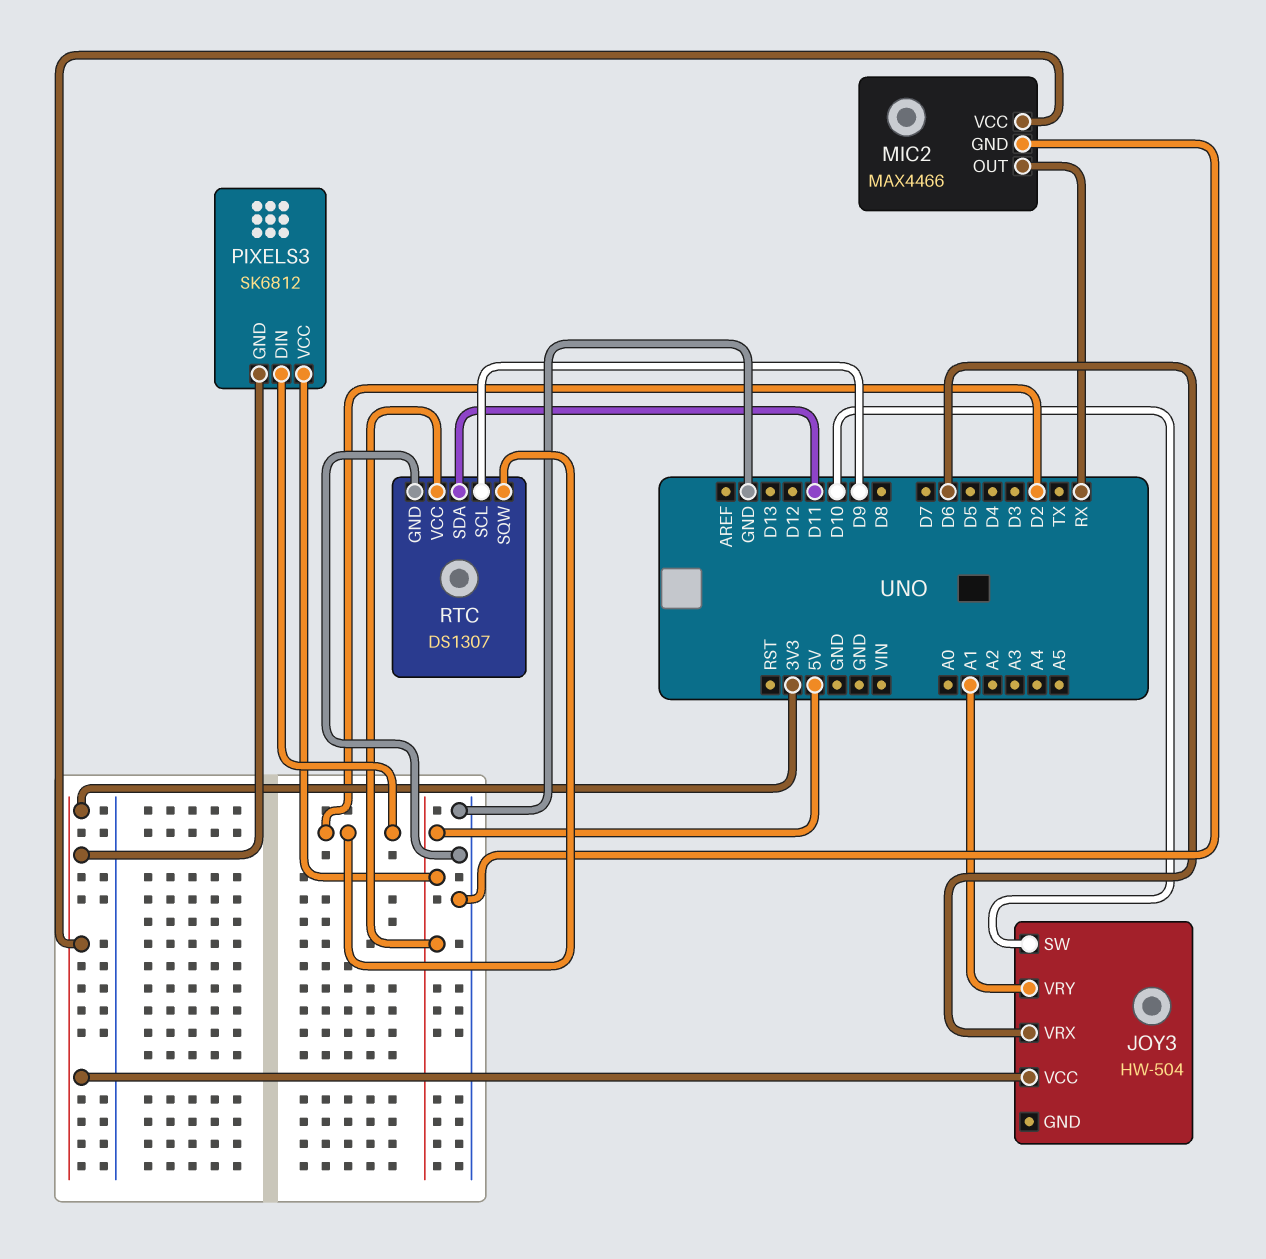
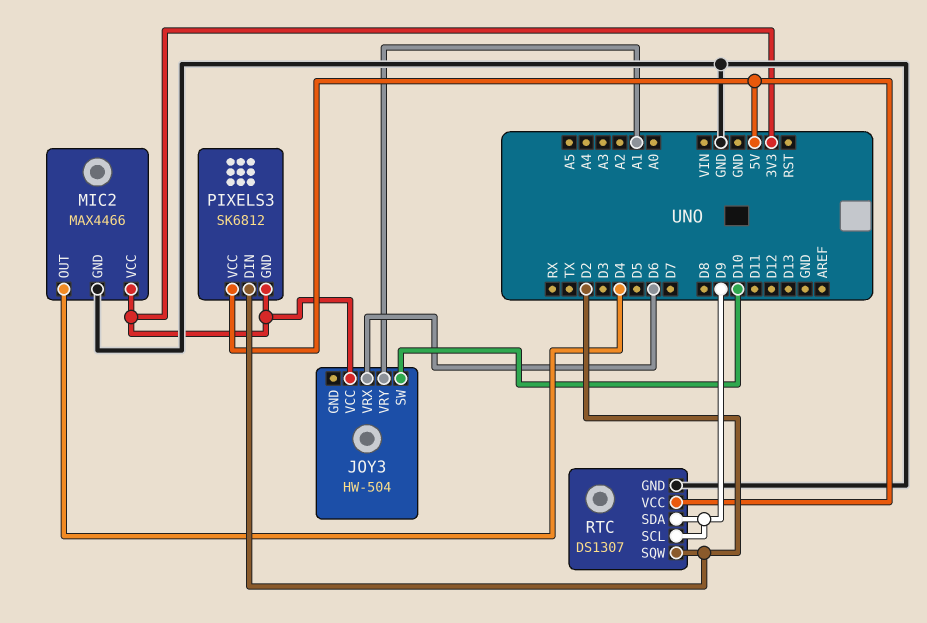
MIC2 pin OUT: RX -> D4
RTC pin SDA: D11 -> D9

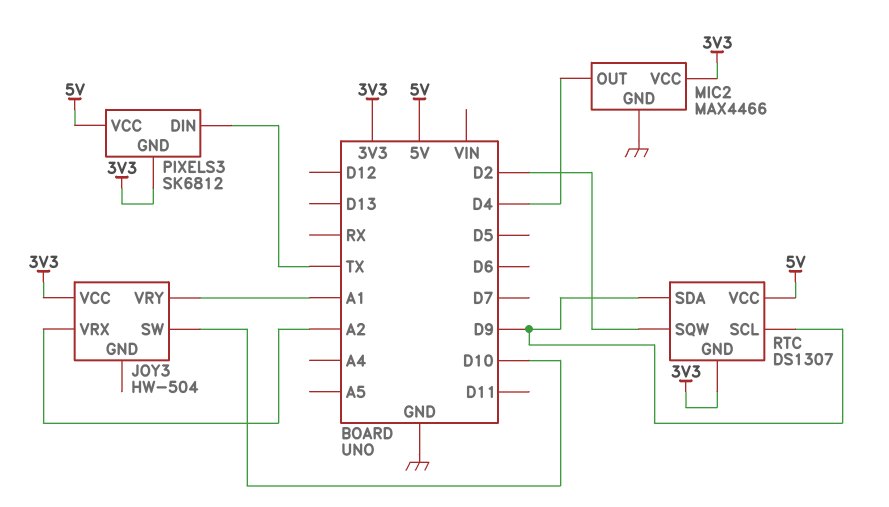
JOY3 pin VRX: D6 -> A2
PIXELS3 pin DIN: D2 -> TX
RTC pin GND: GND -> 3V3

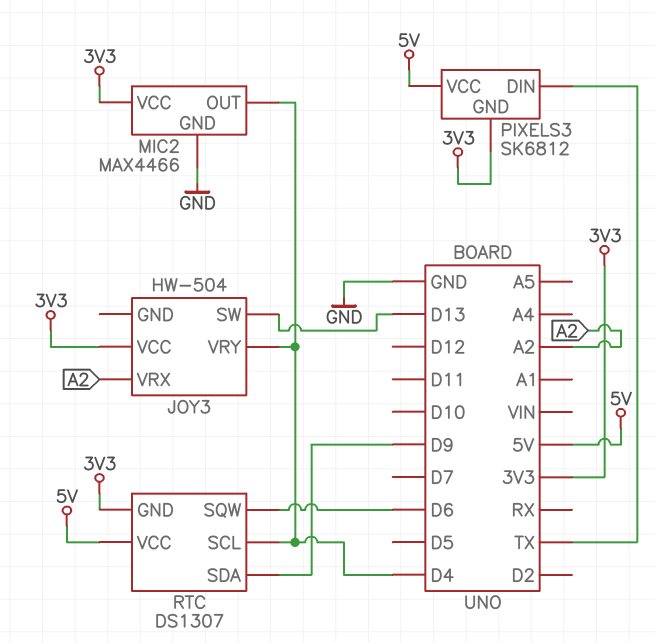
JOY3 pin SW: D10 -> D13
JOY3 pin VRY: A1 -> D4
RTC pin SCL: D9 -> D4
RTC pin SQW: D2 -> D6

